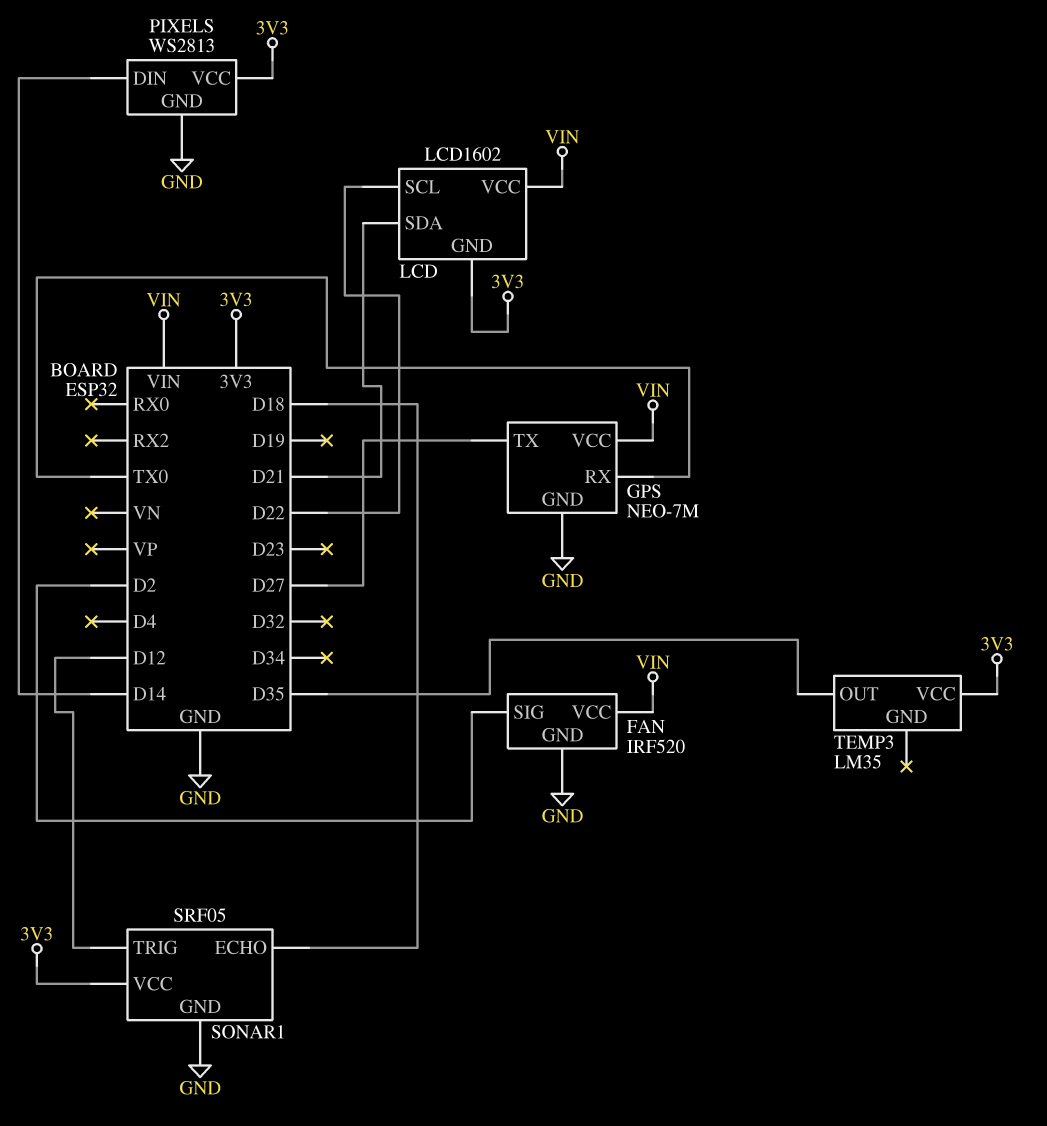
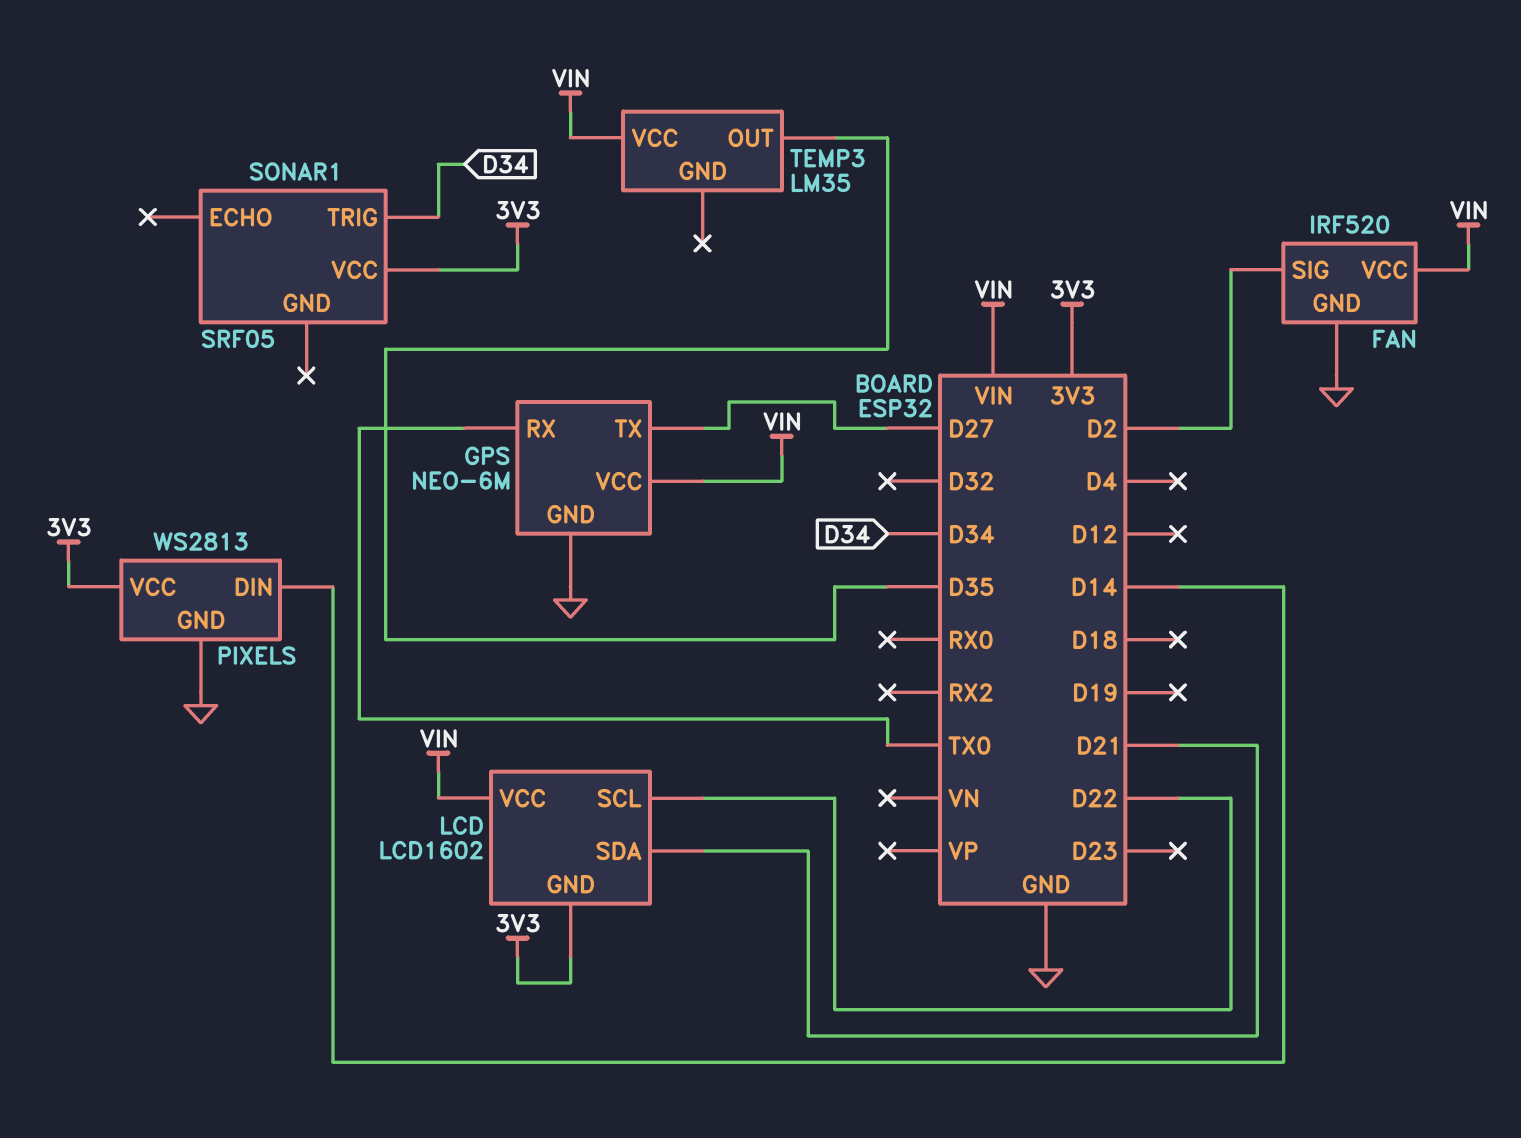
GPS: NEO-7M -> NEO-6M
SONAR1 pin ECHO: D18 -> none
SONAR1 pin GND: GND -> none
SONAR1 pin TRIG: D12 -> D34
TEMP3 pin VCC: 3V3 -> VIN

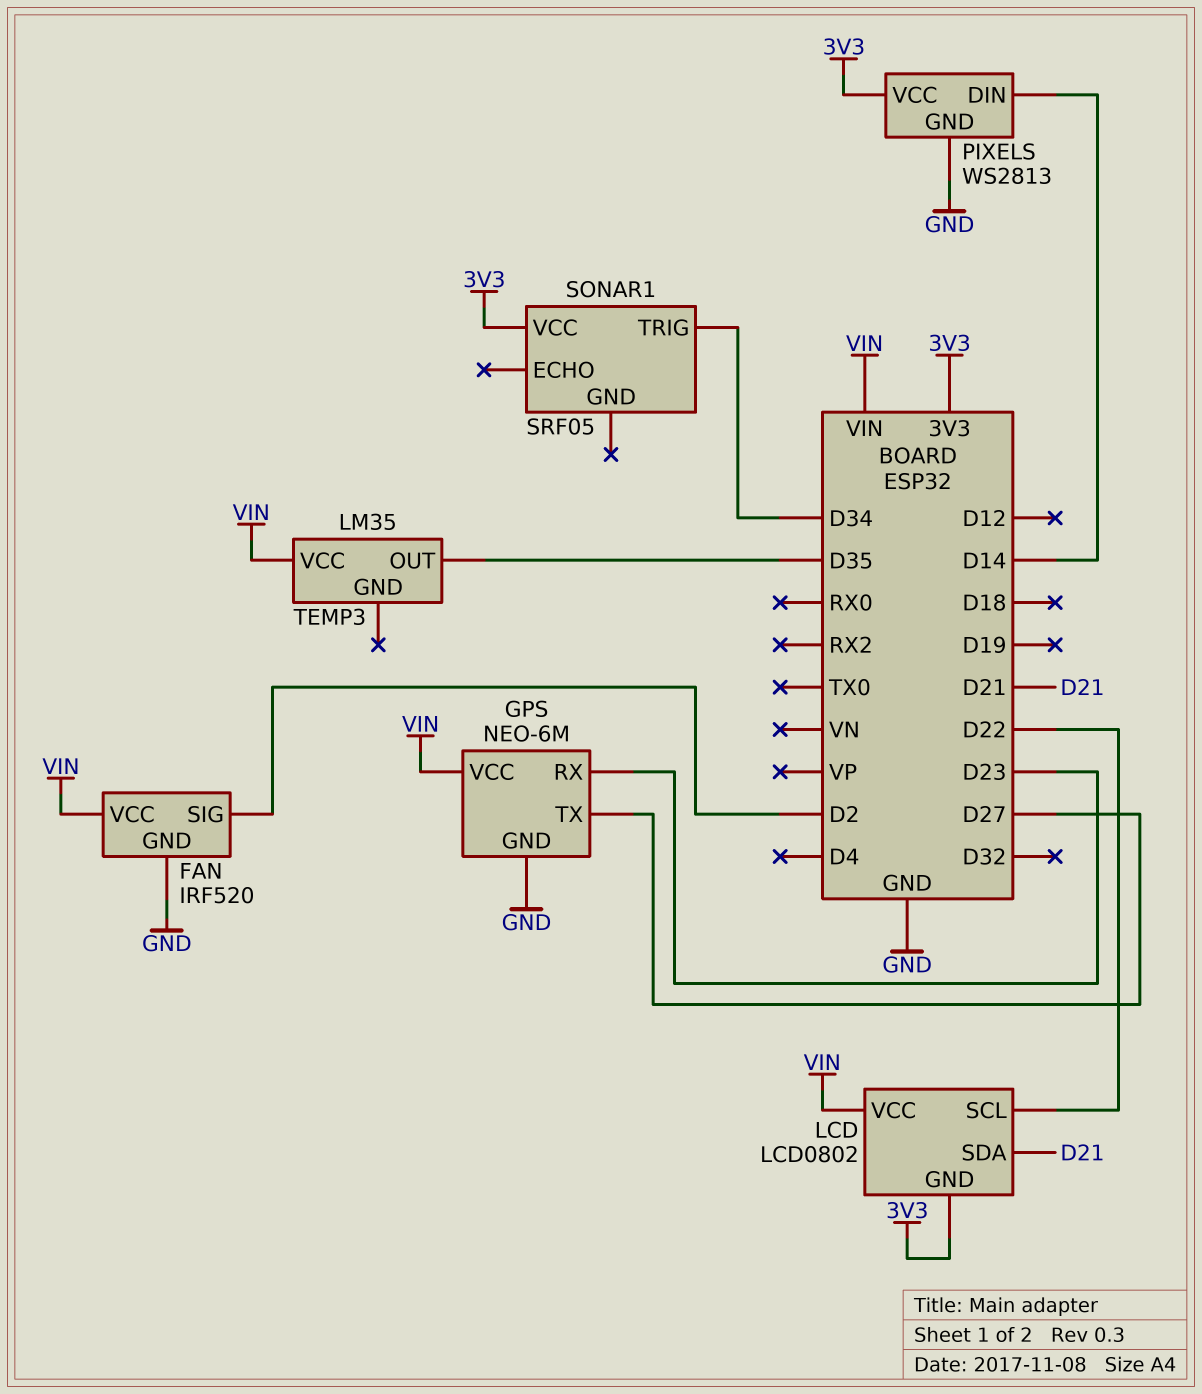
GPS pin RX: TX0 -> D23
LCD: LCD1602 -> LCD0802

